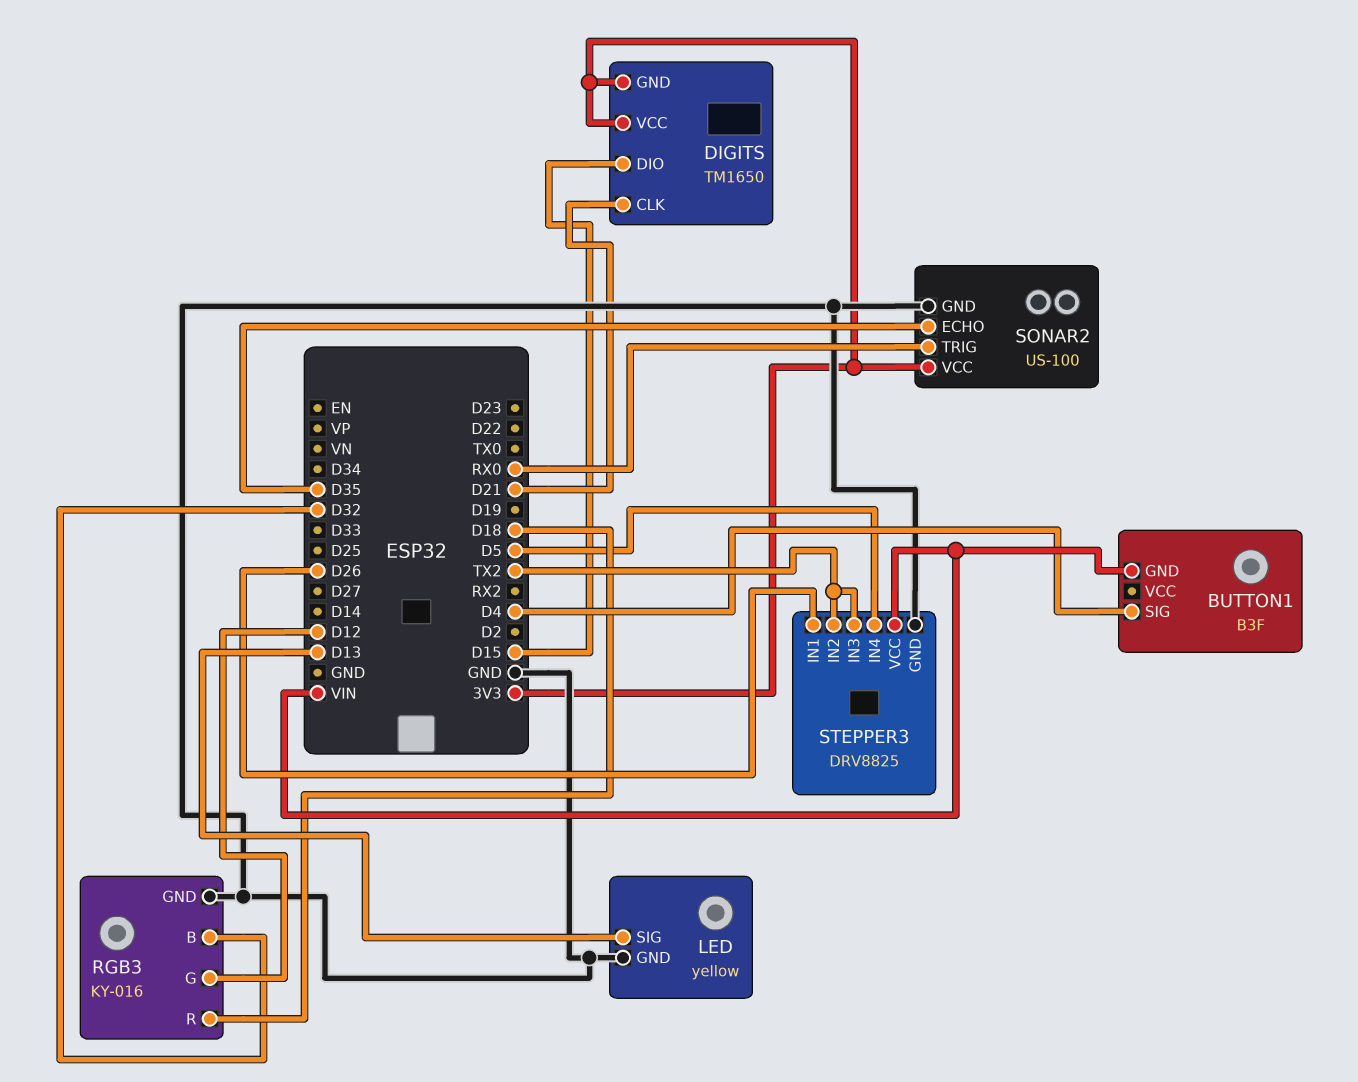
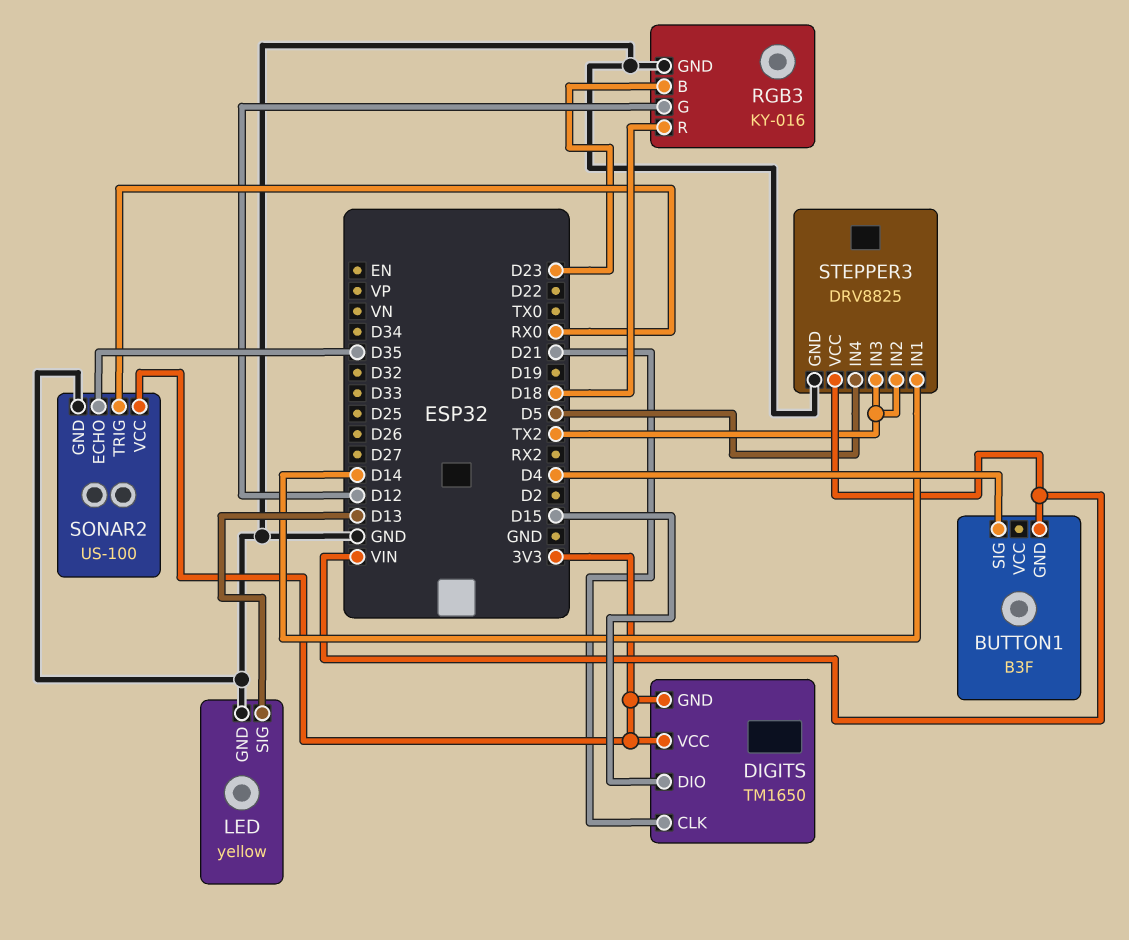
RGB3 pin B: D32 -> D23
STEPPER3 pin IN1: D26 -> D14

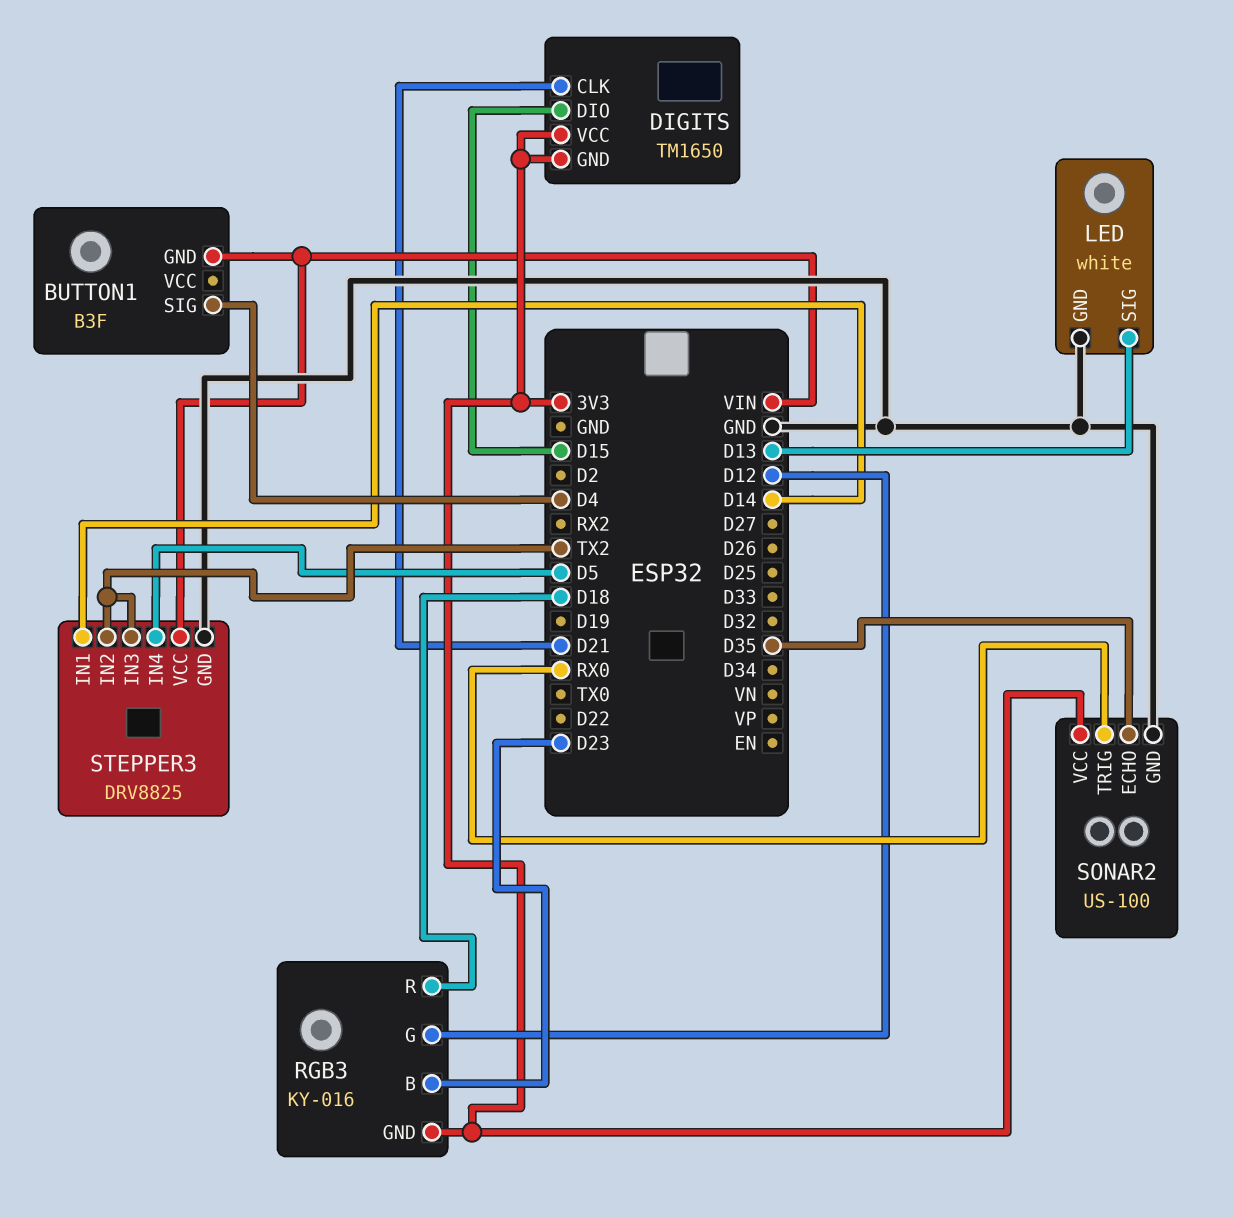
LED: yellow -> white
RGB3 pin GND: GND -> 3V3

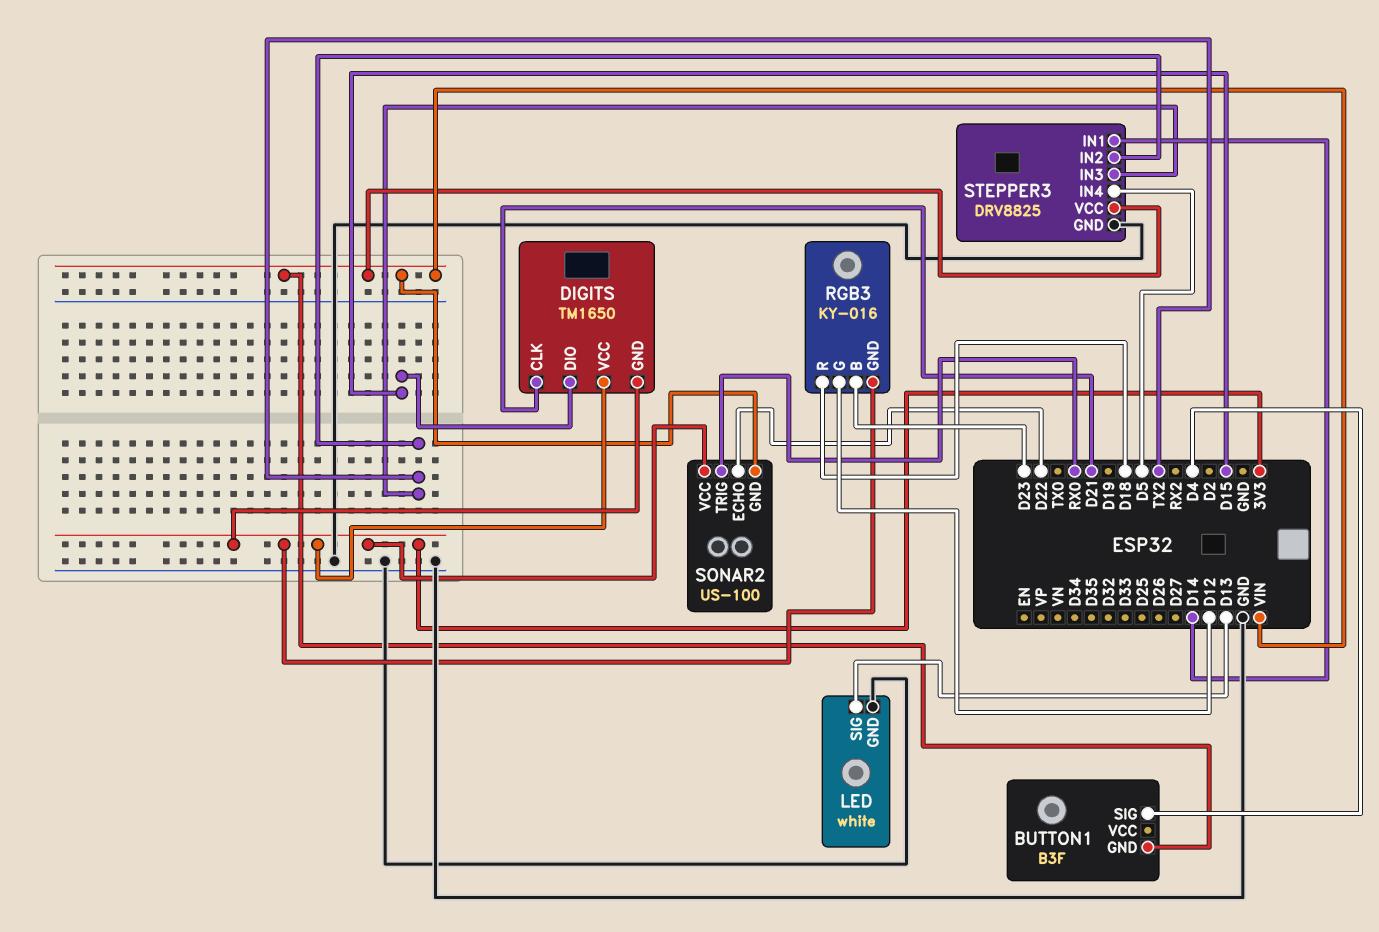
SONAR2 pin ECHO: D35 -> D22
SONAR2 pin GND: GND -> VIN

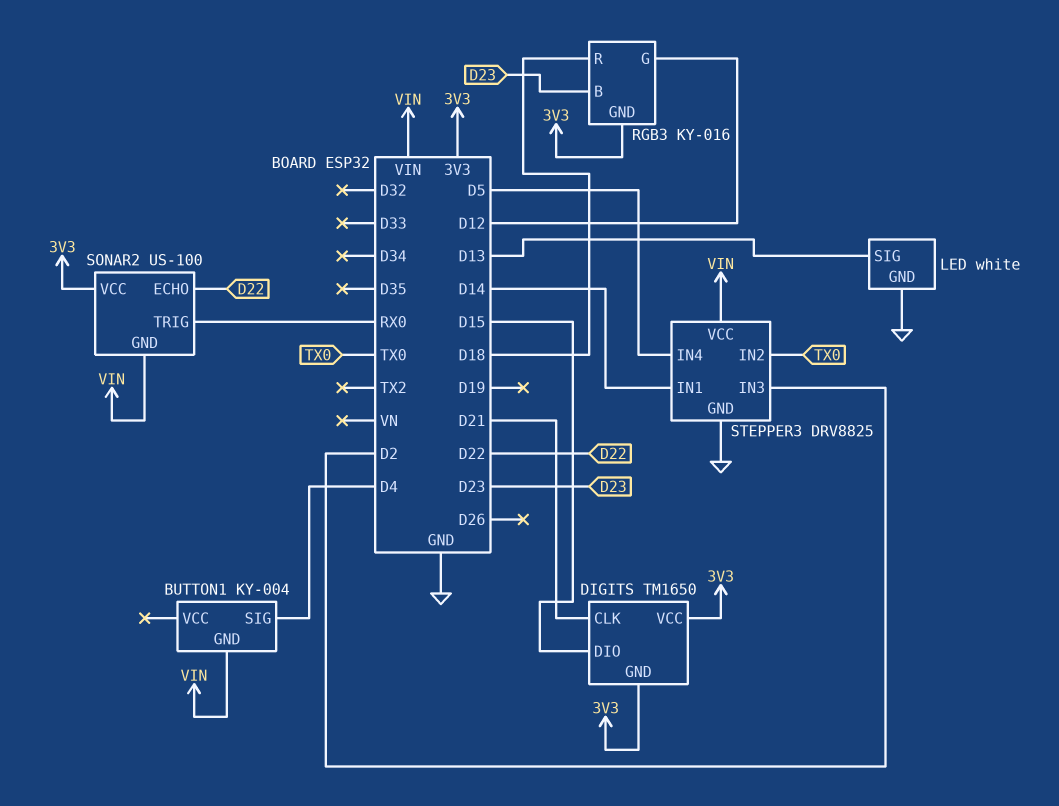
BUTTON1: B3F -> KY-004
STEPPER3 pin IN2: TX2 -> TX0
STEPPER3 pin IN3: TX2 -> D2

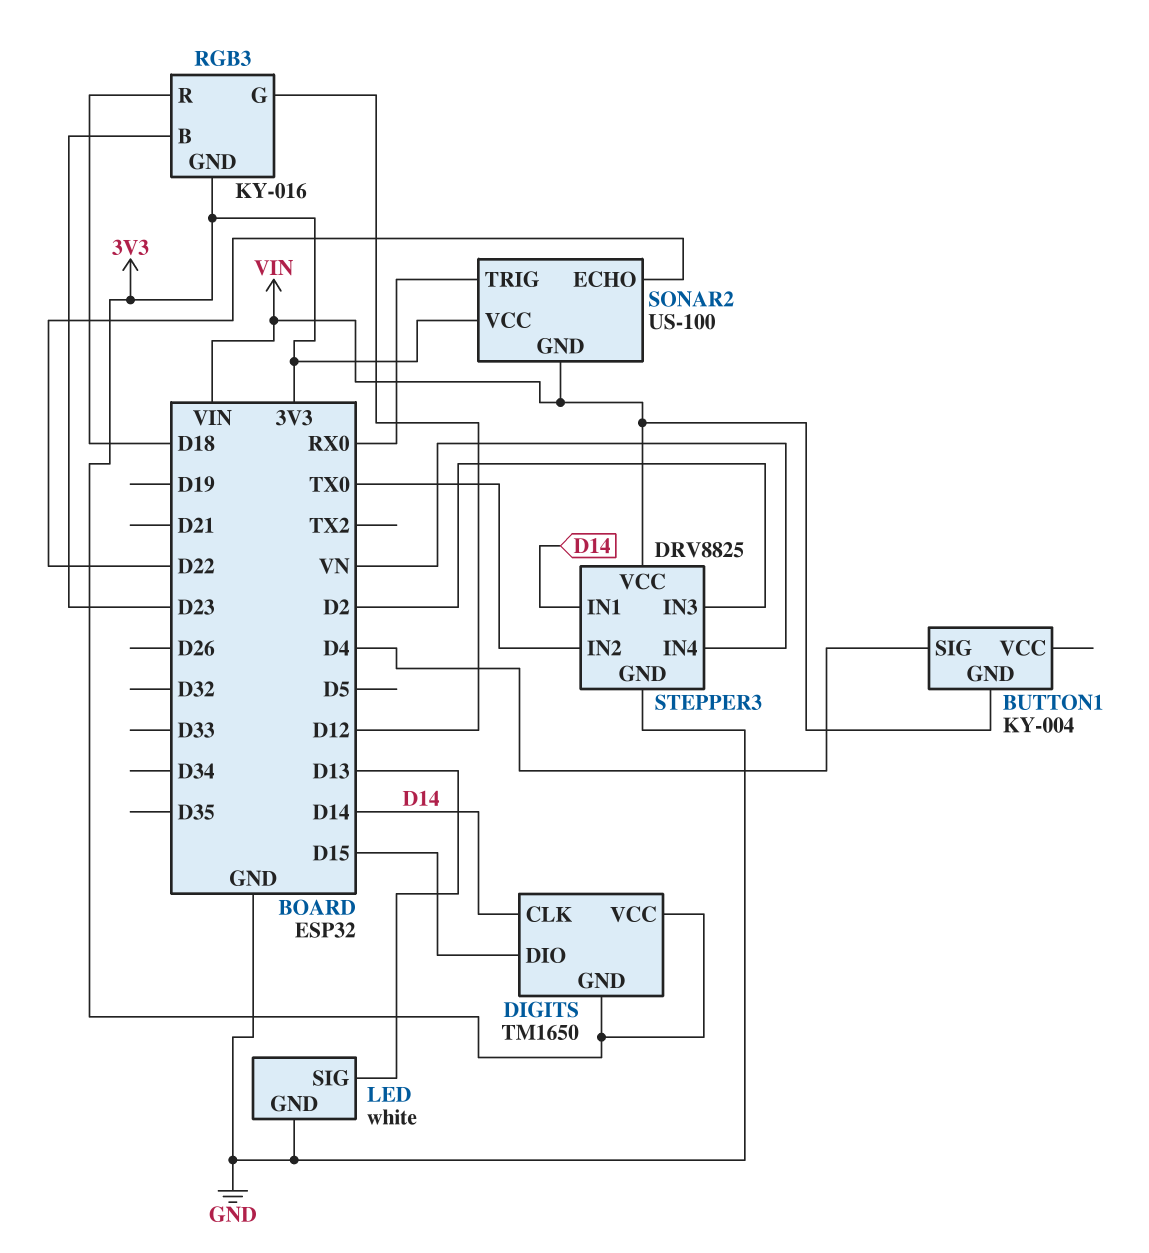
DIGITS pin CLK: D21 -> D14
STEPPER3 pin IN4: D5 -> VN

